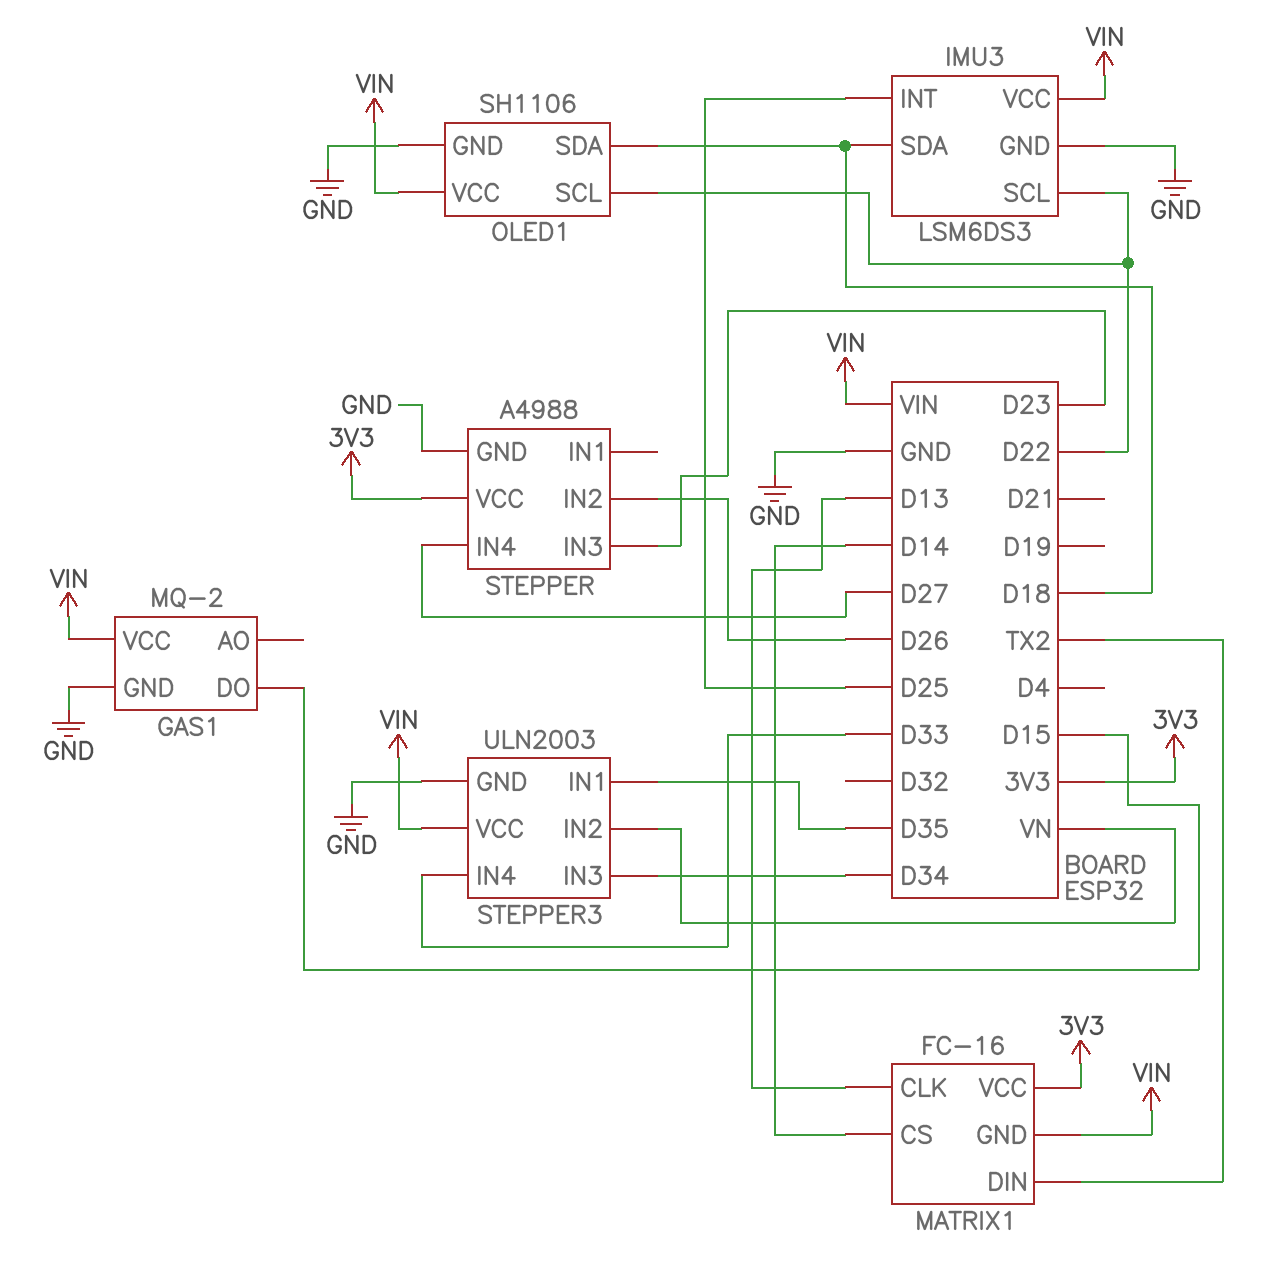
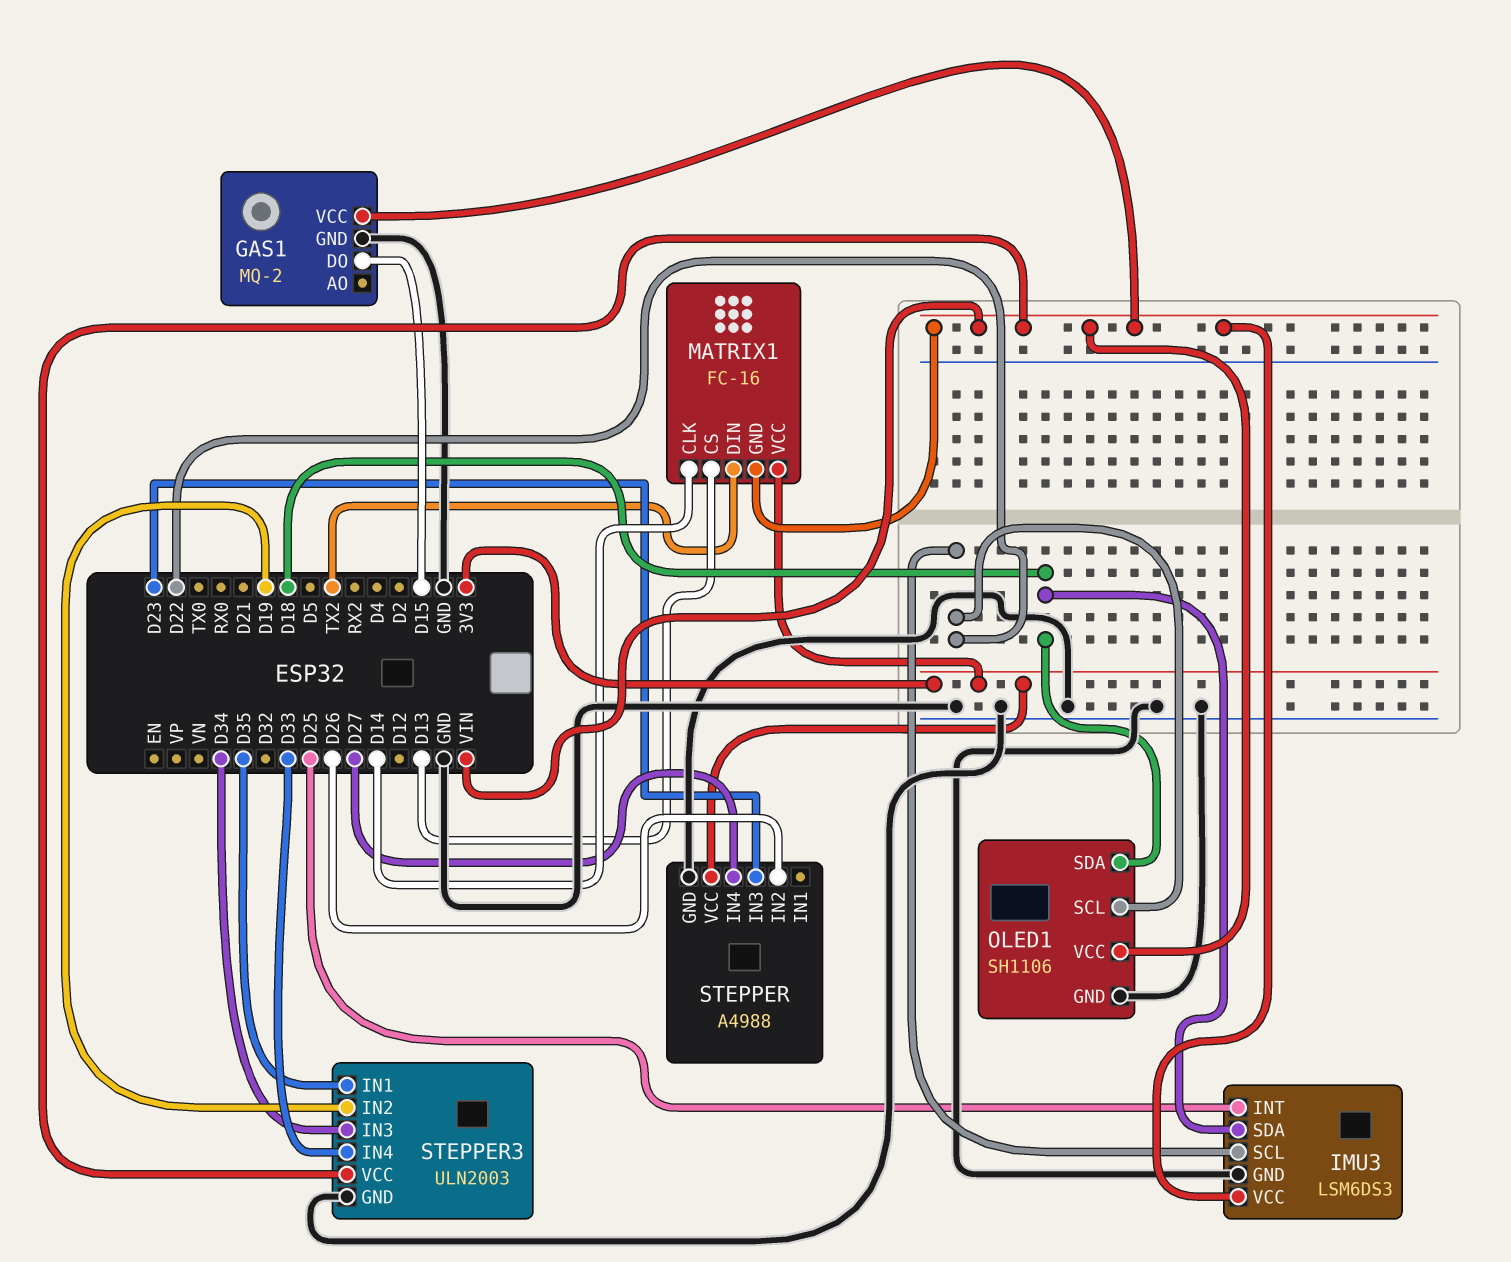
MATRIX1 pin CLK: D13 -> D14
MATRIX1 pin CS: D14 -> D13
STEPPER3 pin IN2: VN -> D19

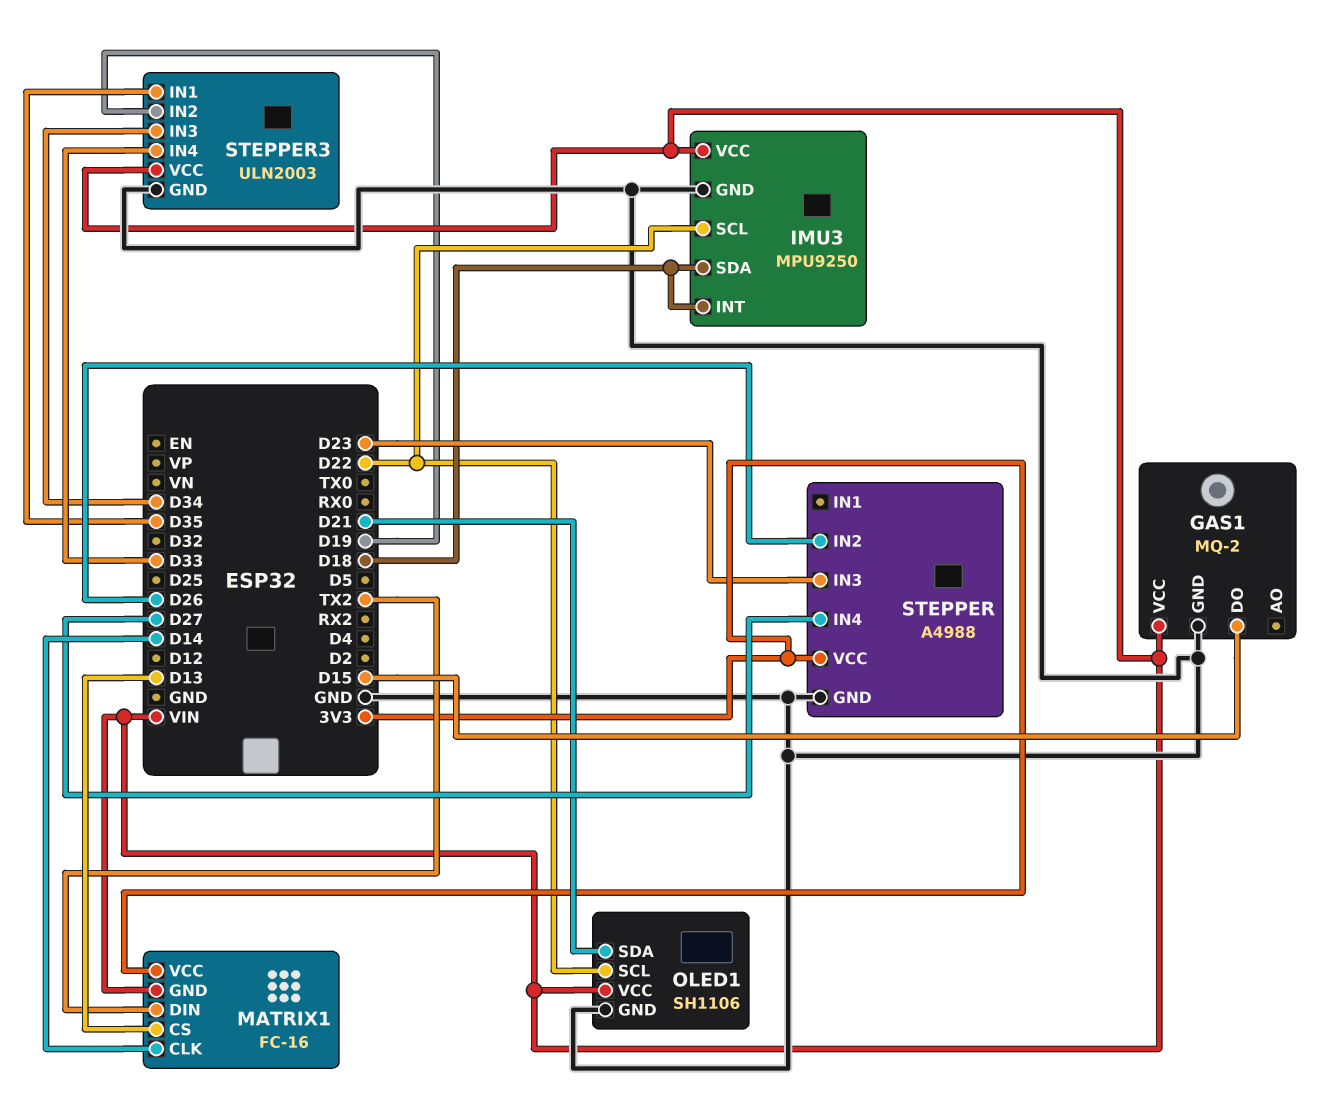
IMU3: LSM6DS3 -> MPU9250
IMU3 pin INT: D25 -> D18
OLED1 pin SDA: D18 -> D21

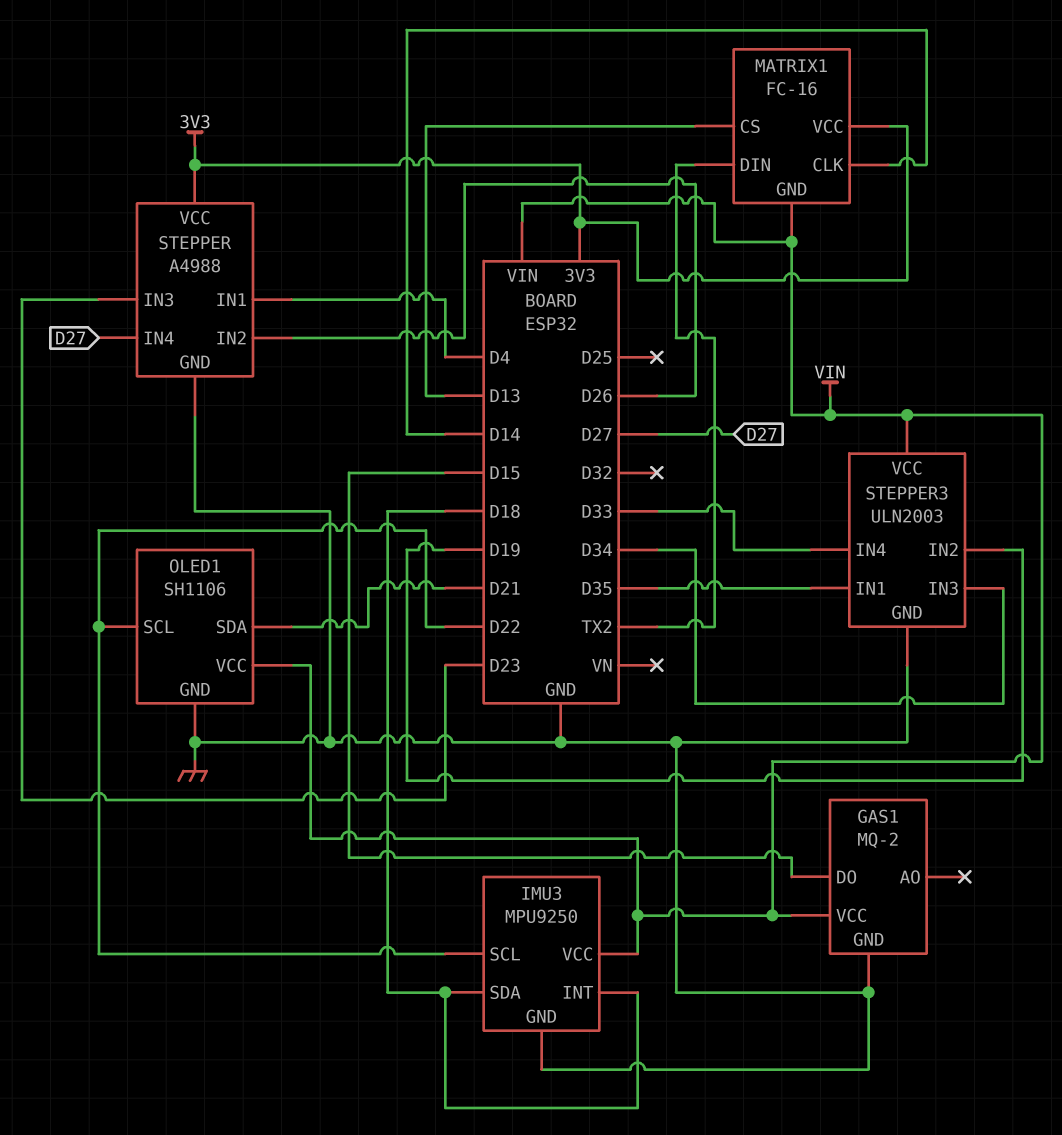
STEPPER pin IN1: none -> D4

